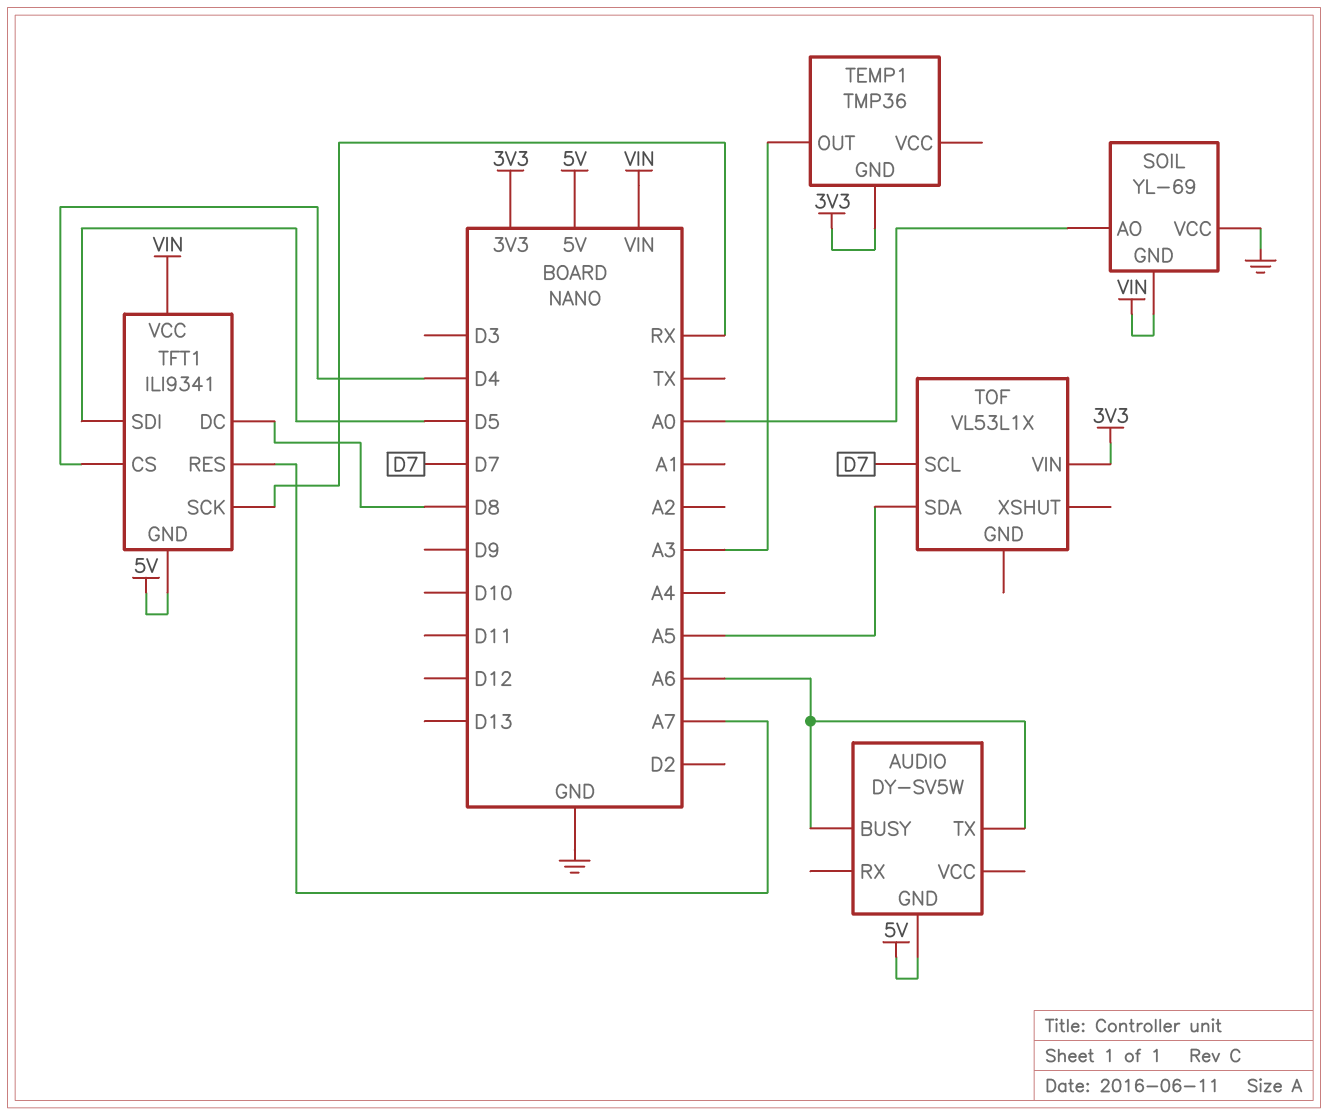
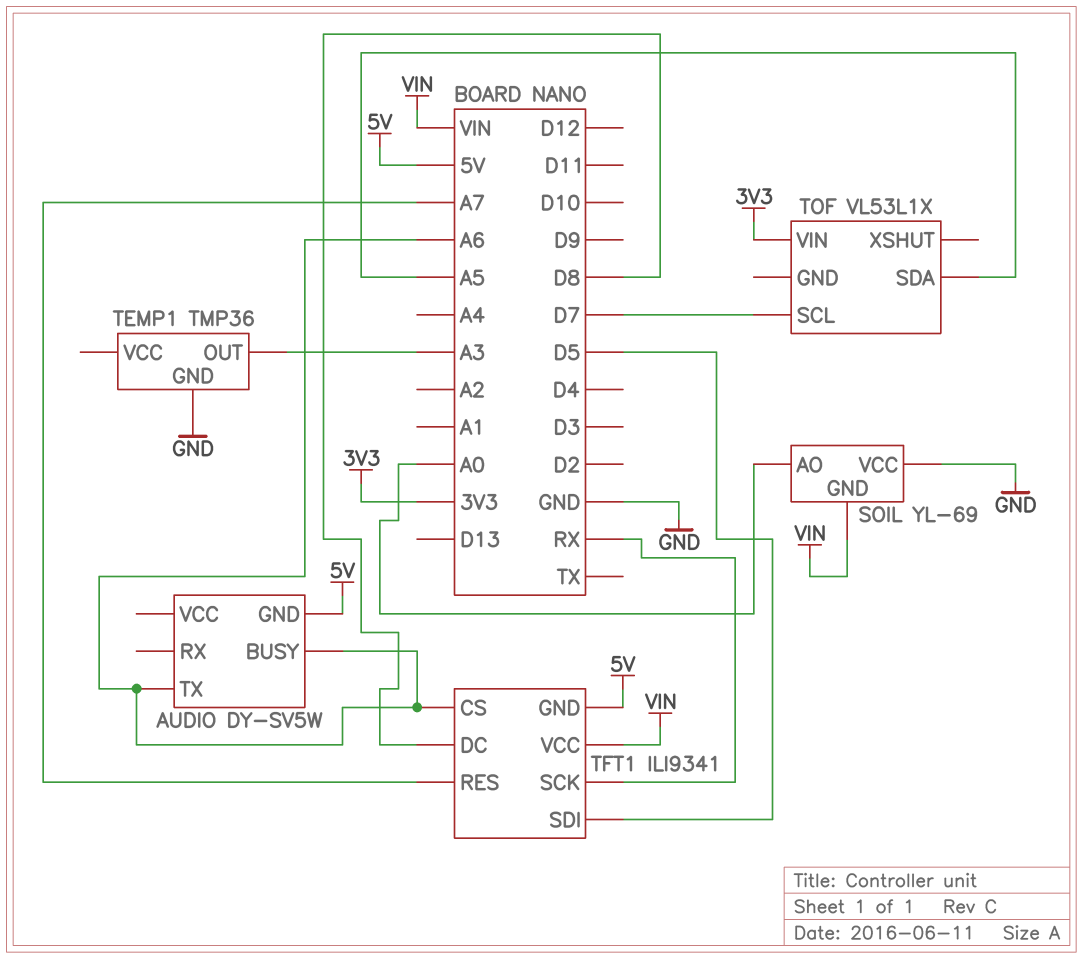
TEMP1 pin GND: 3V3 -> GND
TFT1 pin CS: D4 -> A6

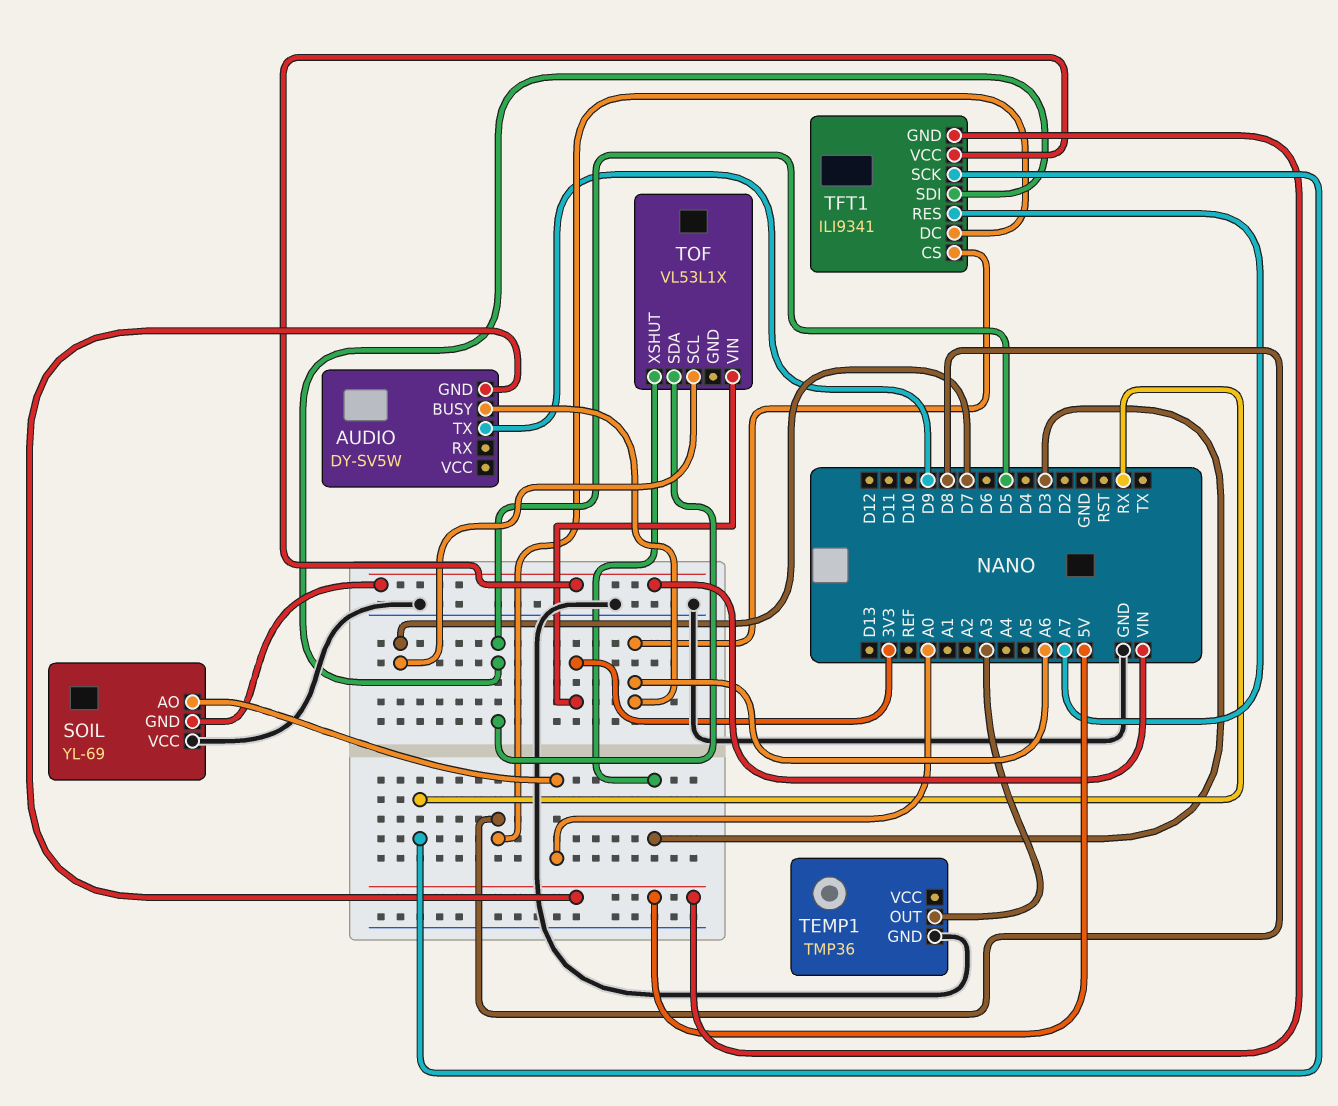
AUDIO pin TX: A6 -> D9
TOF pin SDA: A5 -> D5
TOF pin XSHUT: none -> D3

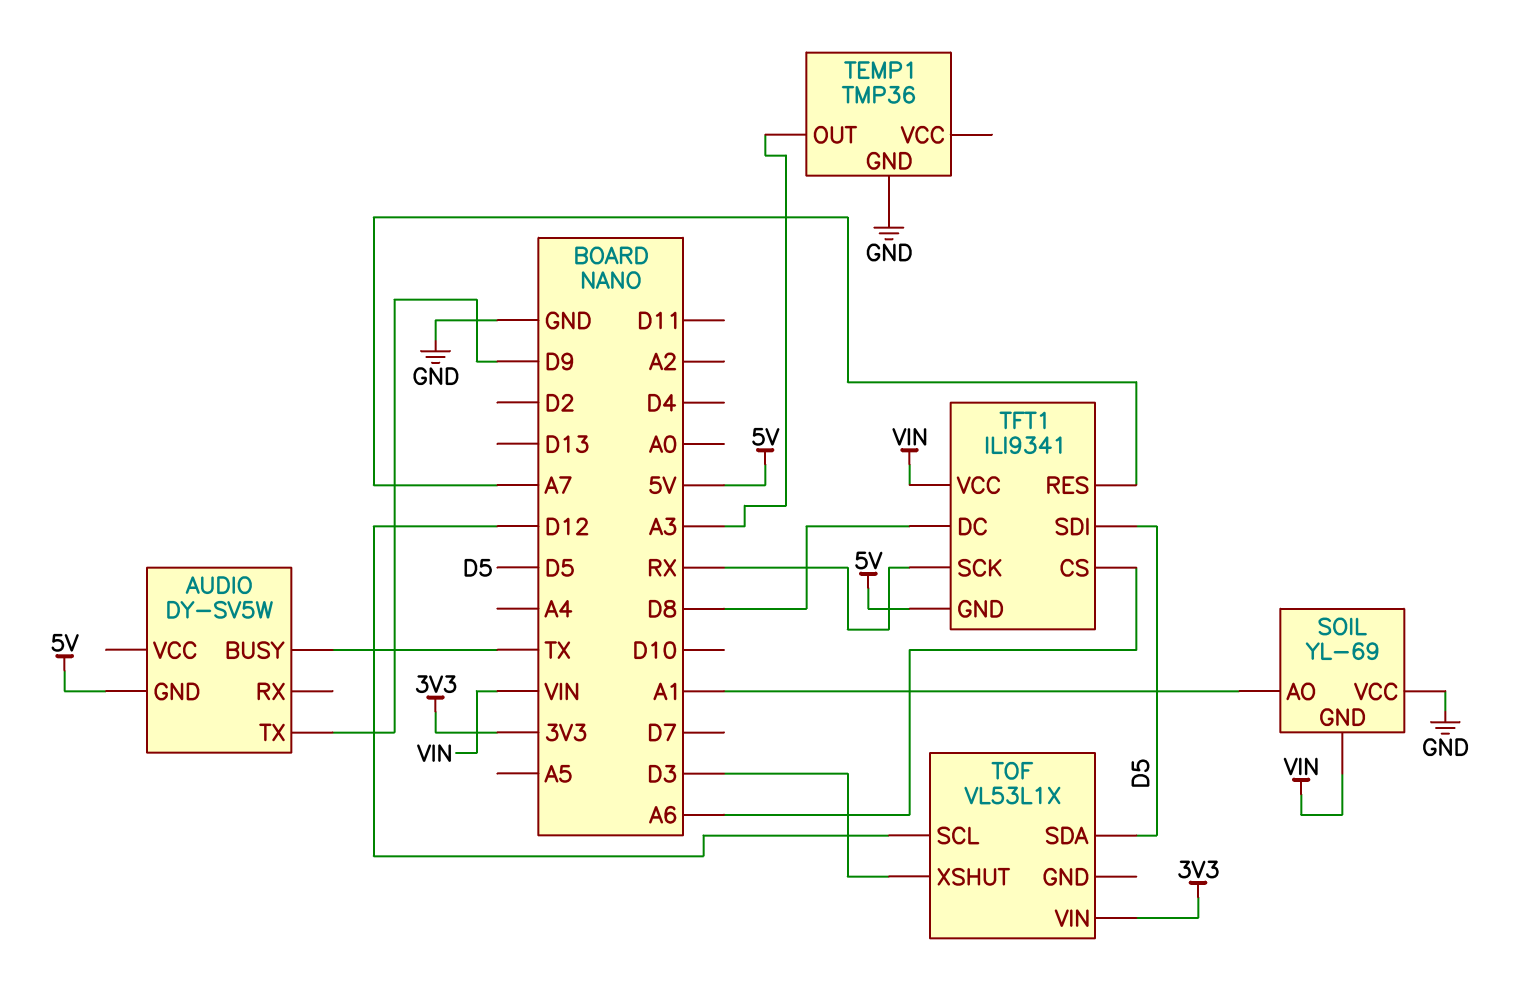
AUDIO pin BUSY: A6 -> TX
SOIL pin AO: A0 -> A1
TOF pin SCL: D7 -> D12

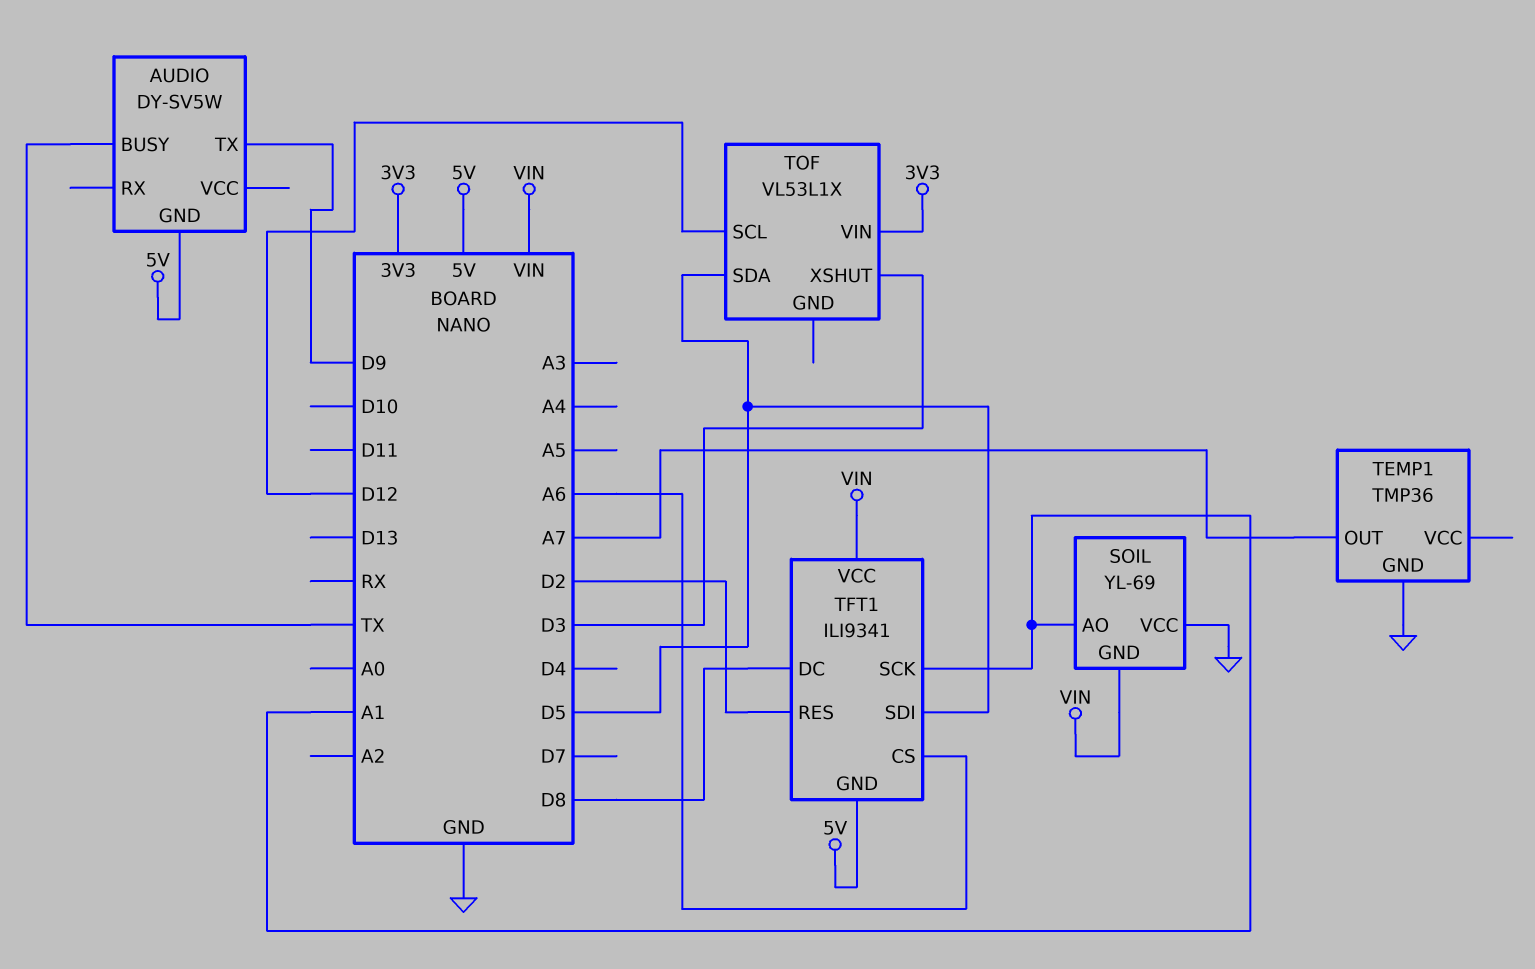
TEMP1 pin OUT: A3 -> A7
TFT1 pin RES: A7 -> D2
TFT1 pin SCK: RX -> A1

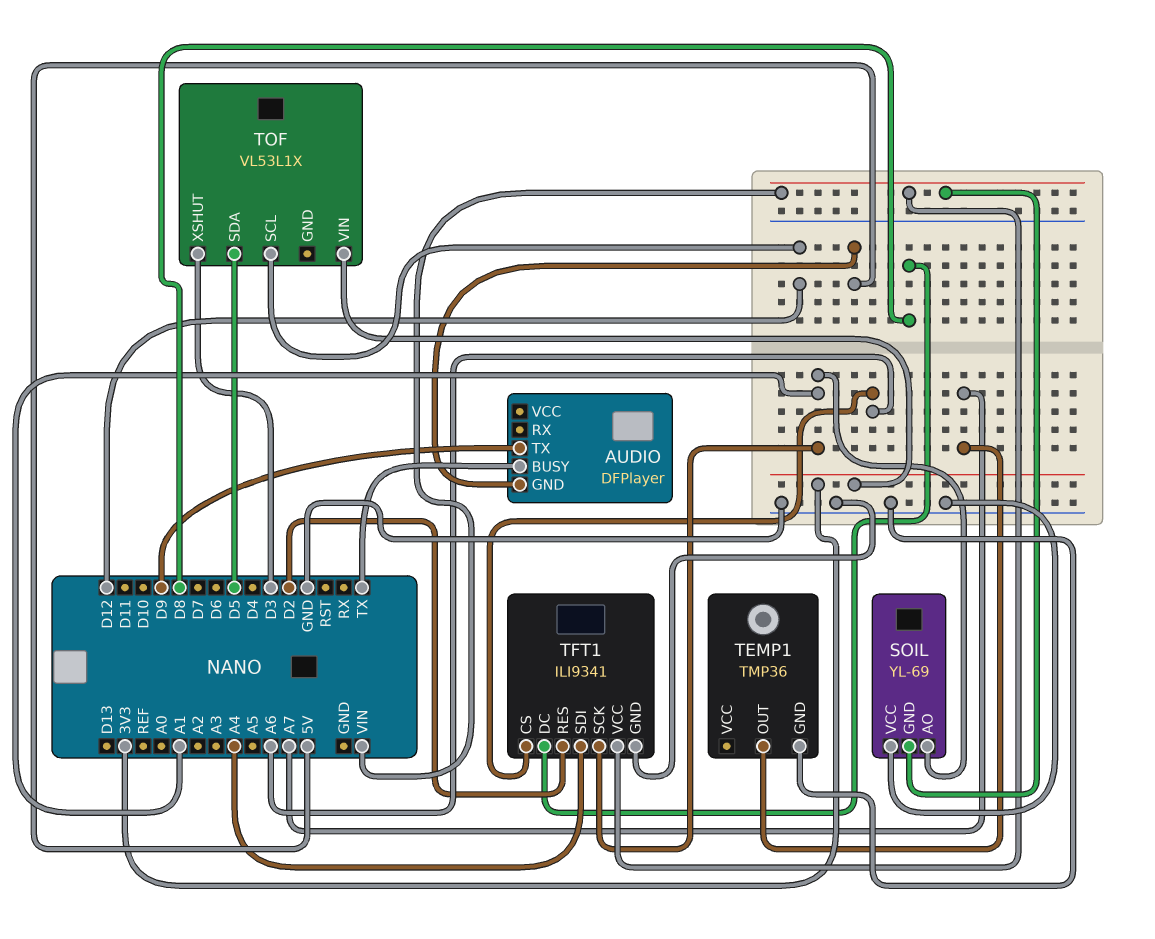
AUDIO: DY-SV5W -> DFPlayer
TFT1 pin GND: 5V -> GND
TFT1 pin SDI: D5 -> A4

